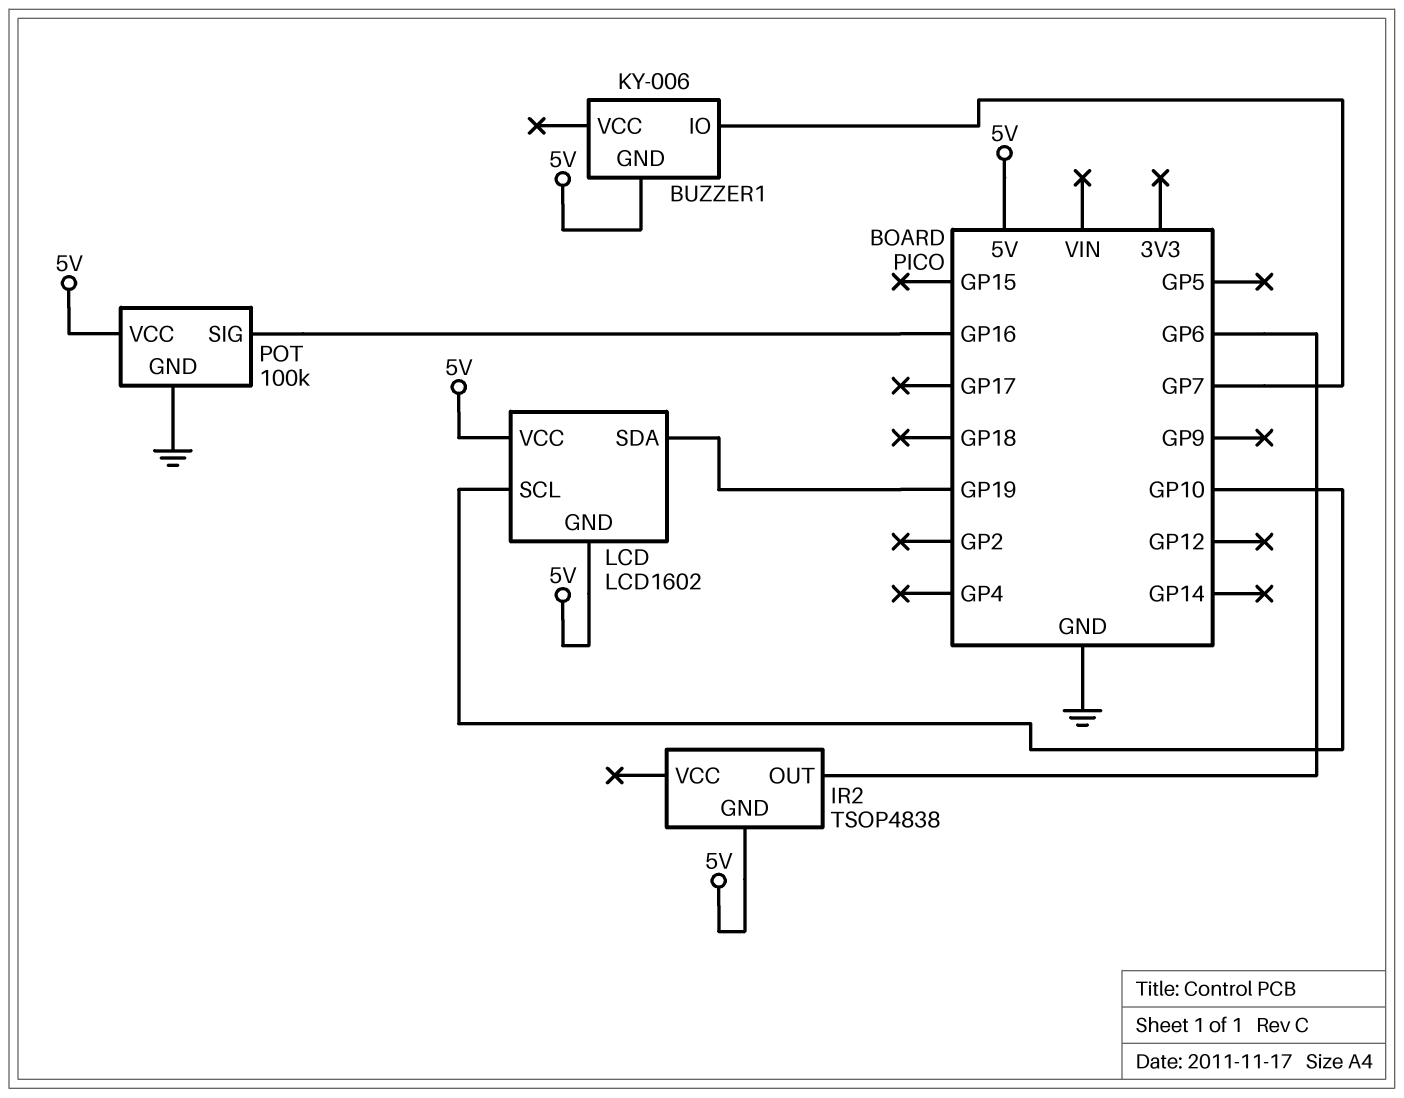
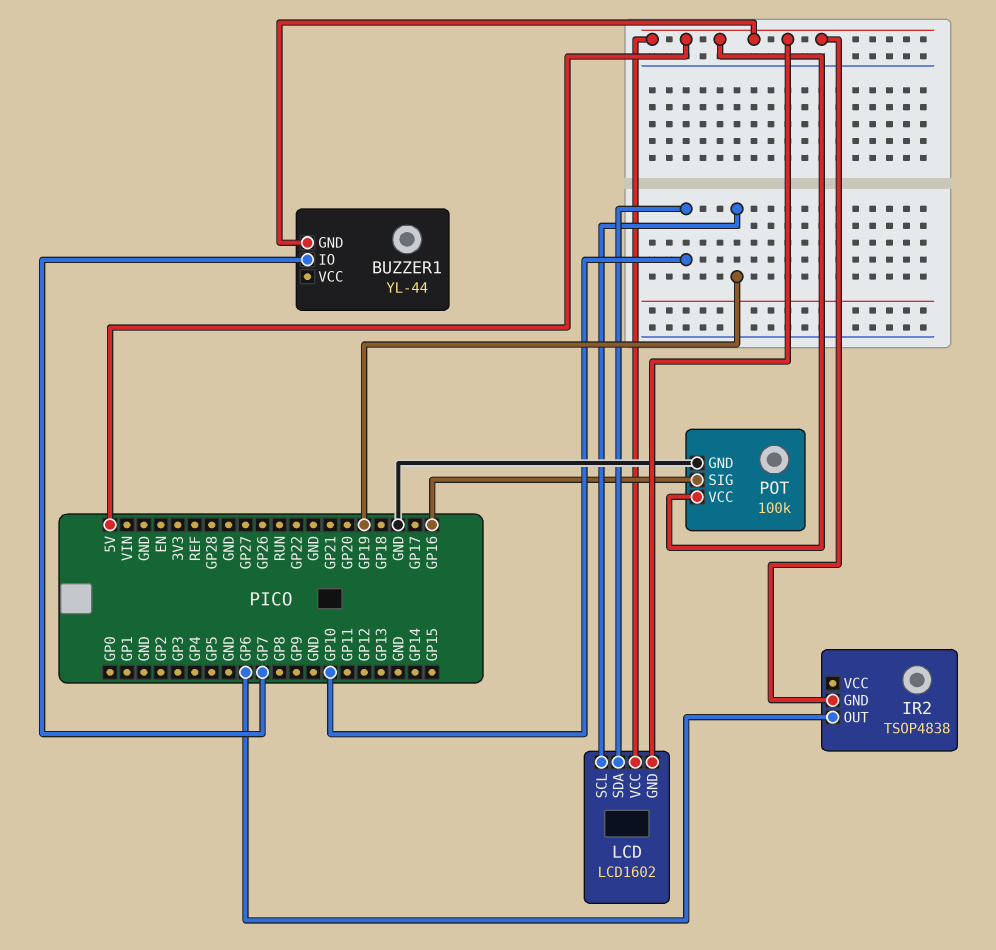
BUZZER1: KY-006 -> YL-44
LCD pin SCL: GP10 -> GP19
LCD pin SDA: GP19 -> GP10

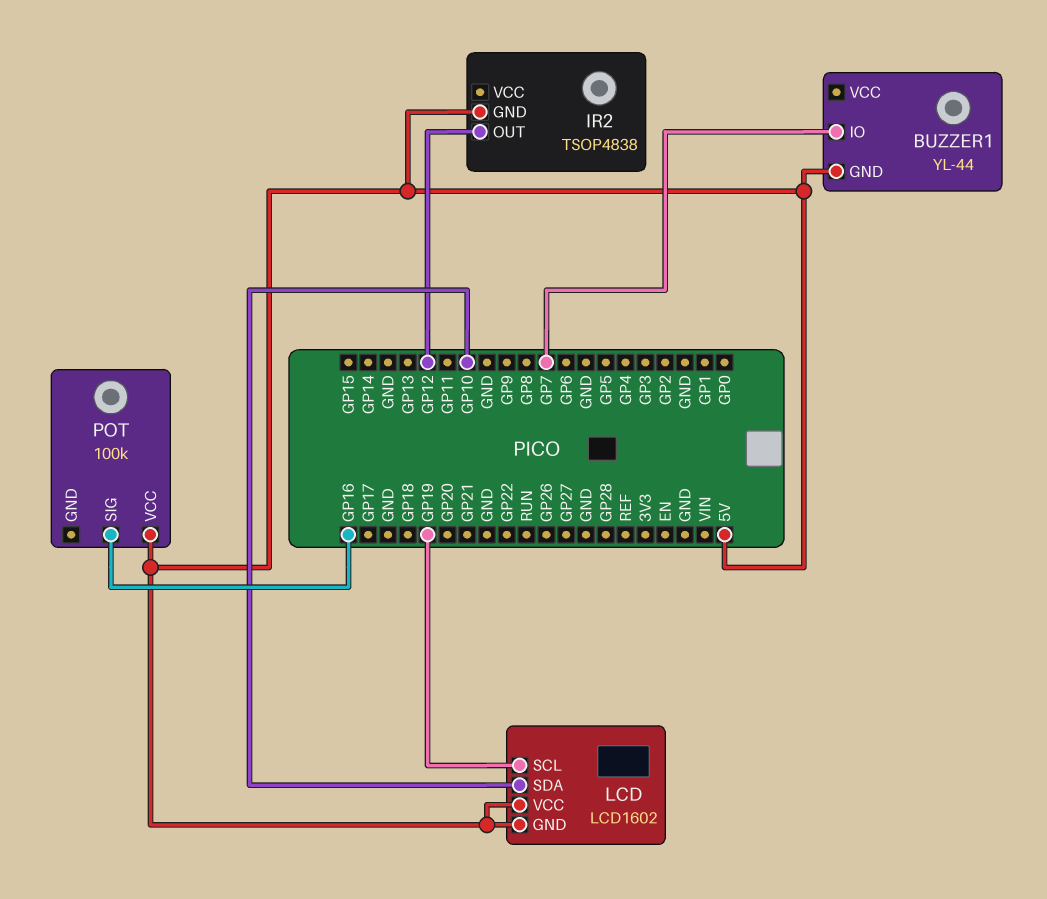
IR2 pin OUT: GP6 -> GP12
POT pin GND: GND -> none

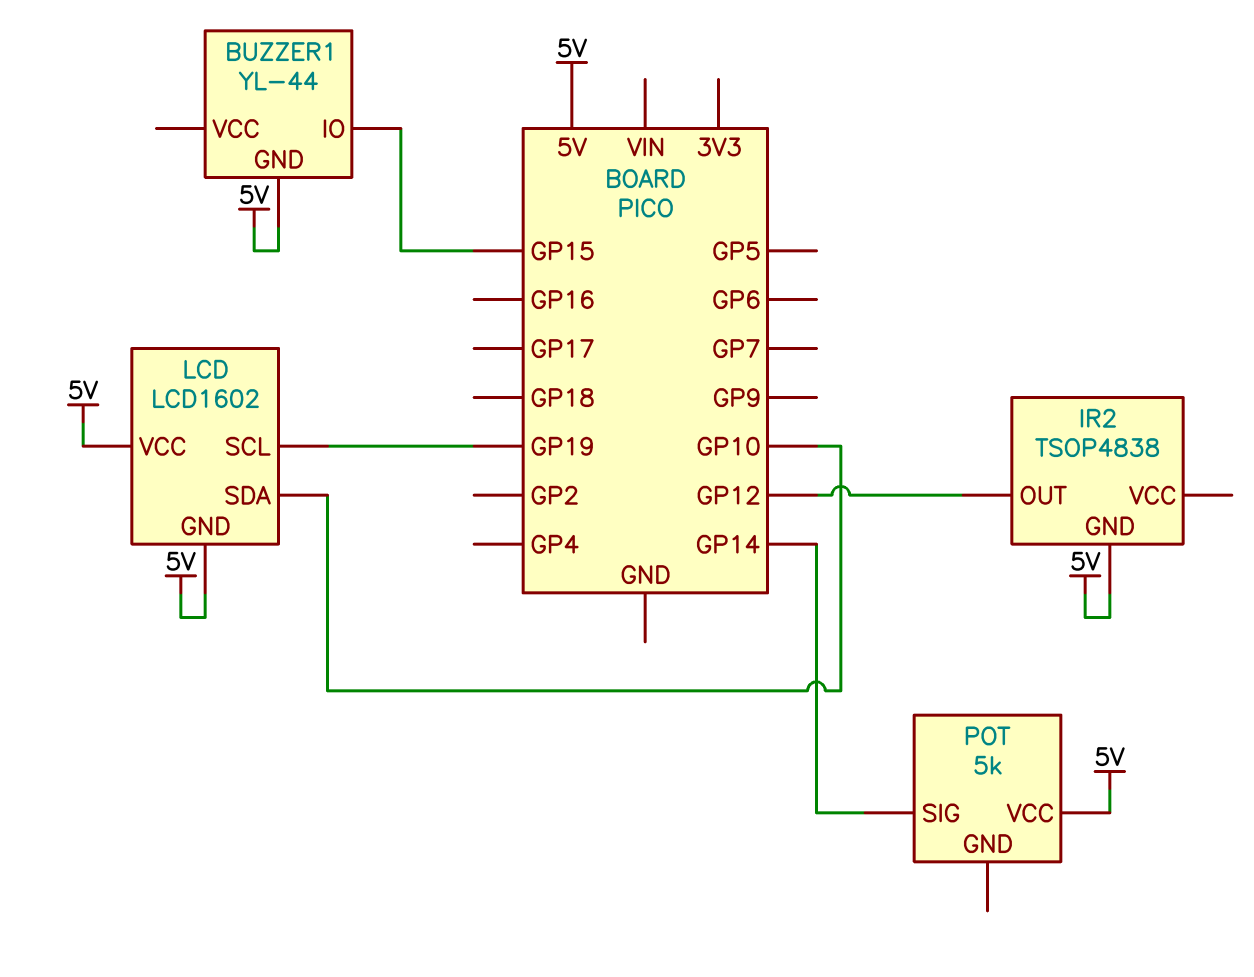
BUZZER1 pin IO: GP7 -> GP15
POT: 100k -> 5k
POT pin SIG: GP16 -> GP14

